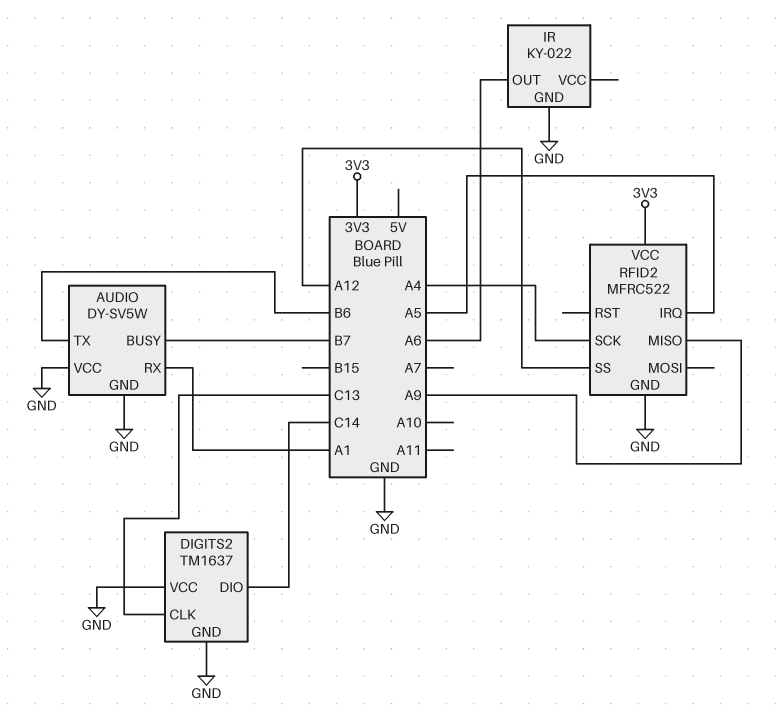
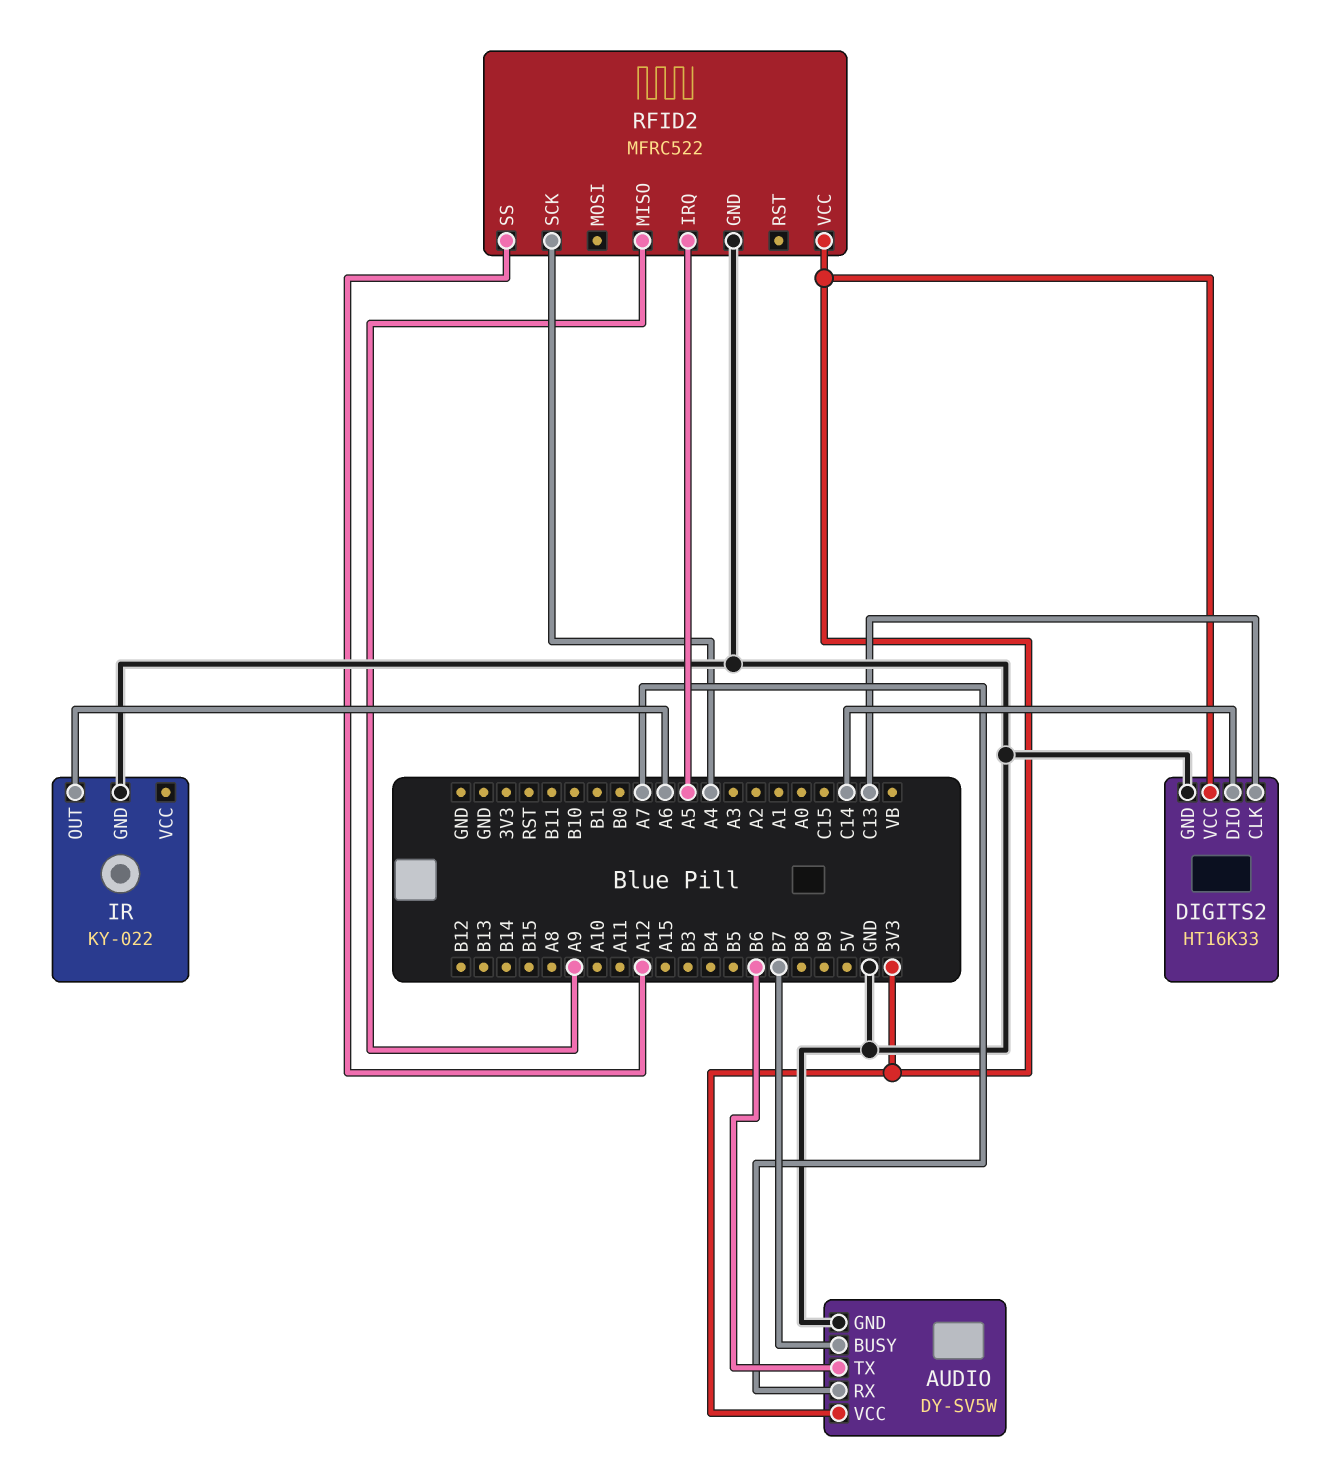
AUDIO pin RX: A1 -> A7
AUDIO pin VCC: GND -> 3V3
DIGITS2: TM1637 -> HT16K33
DIGITS2 pin VCC: GND -> 3V3

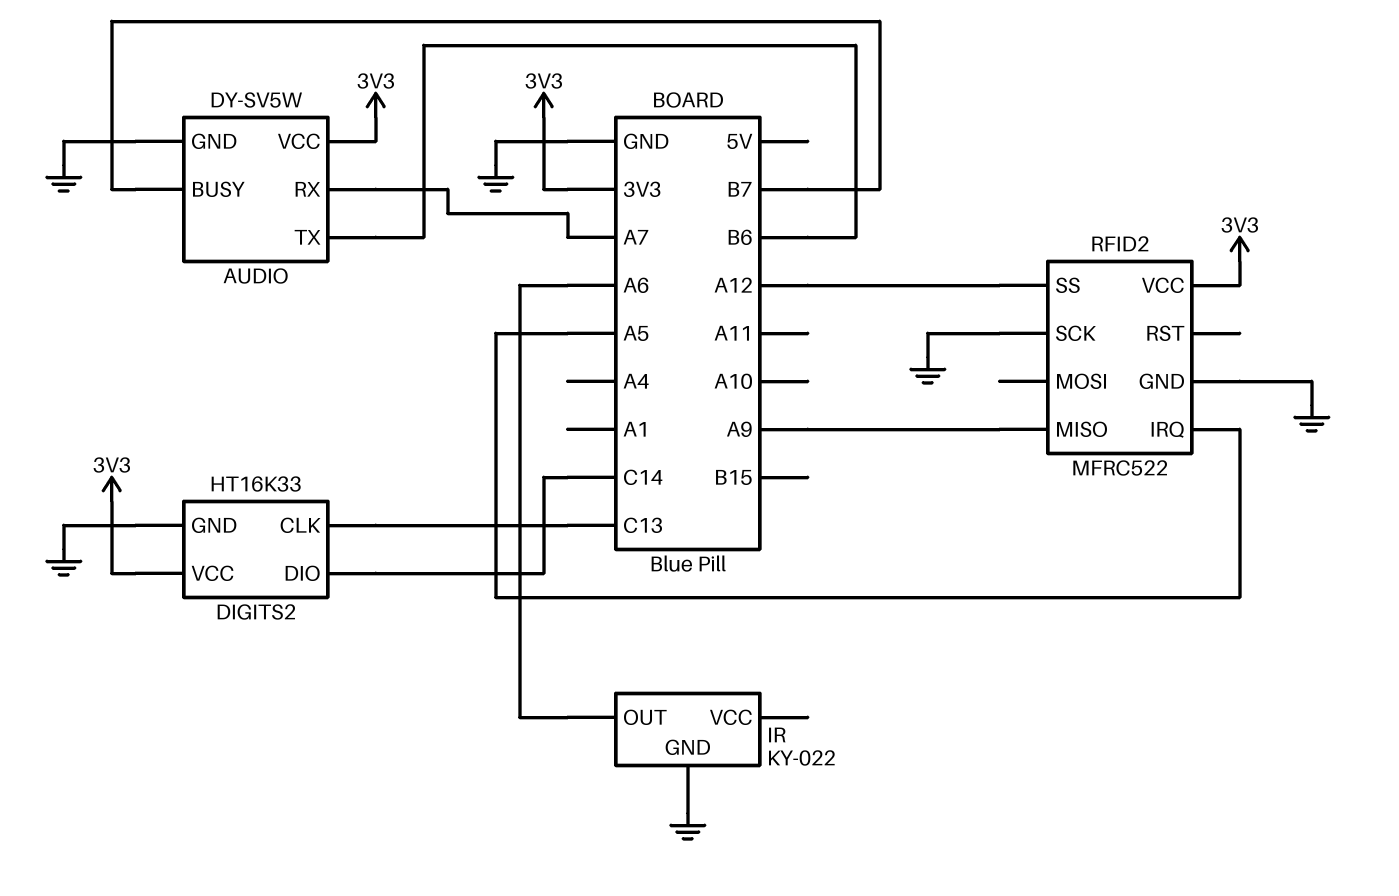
RFID2 pin SCK: A4 -> GND

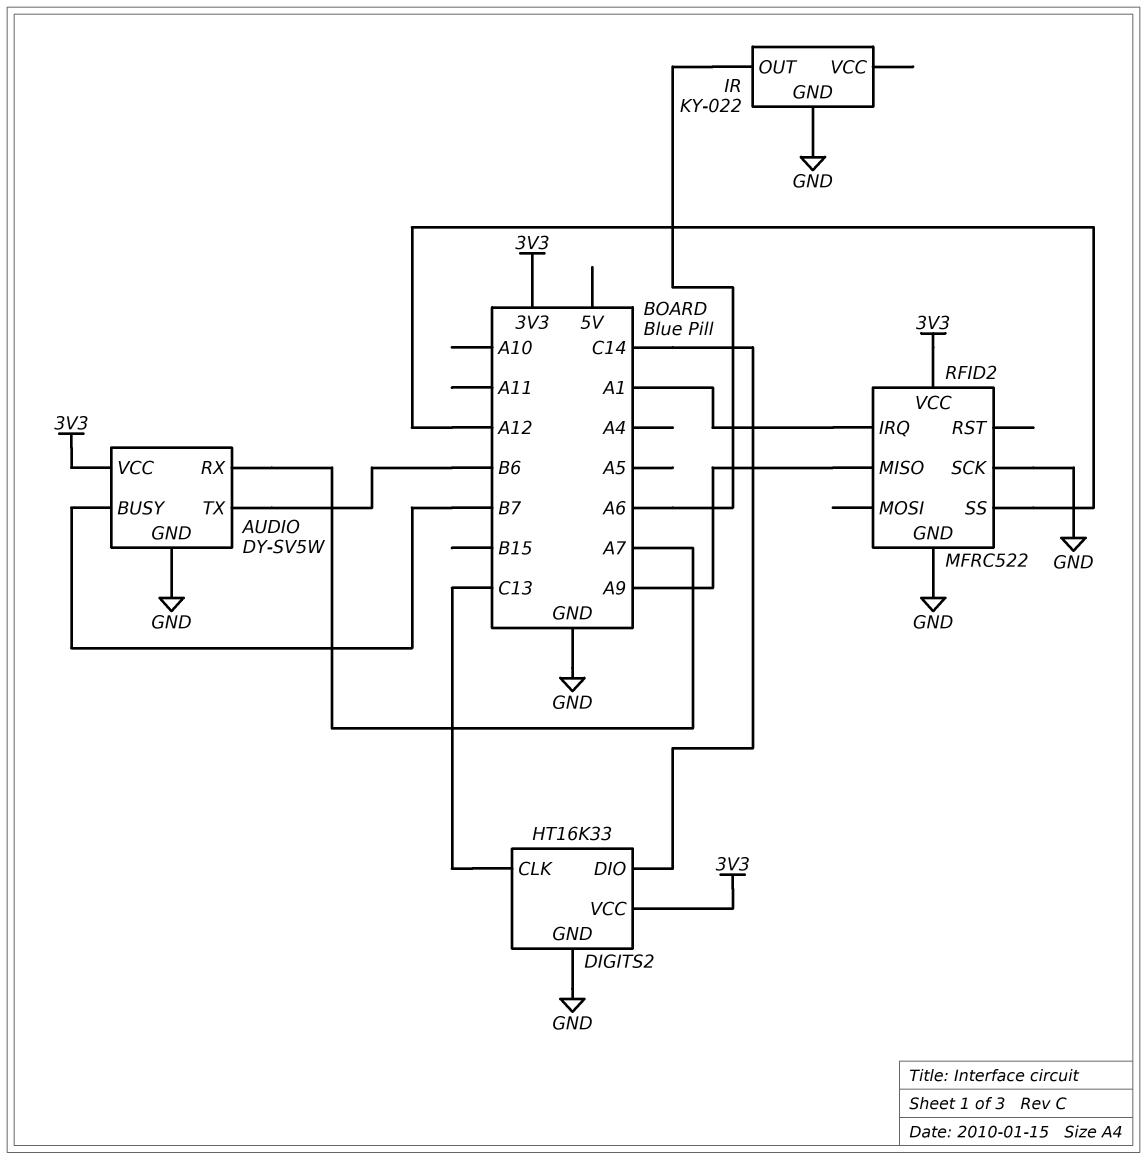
RFID2 pin IRQ: A5 -> A1

